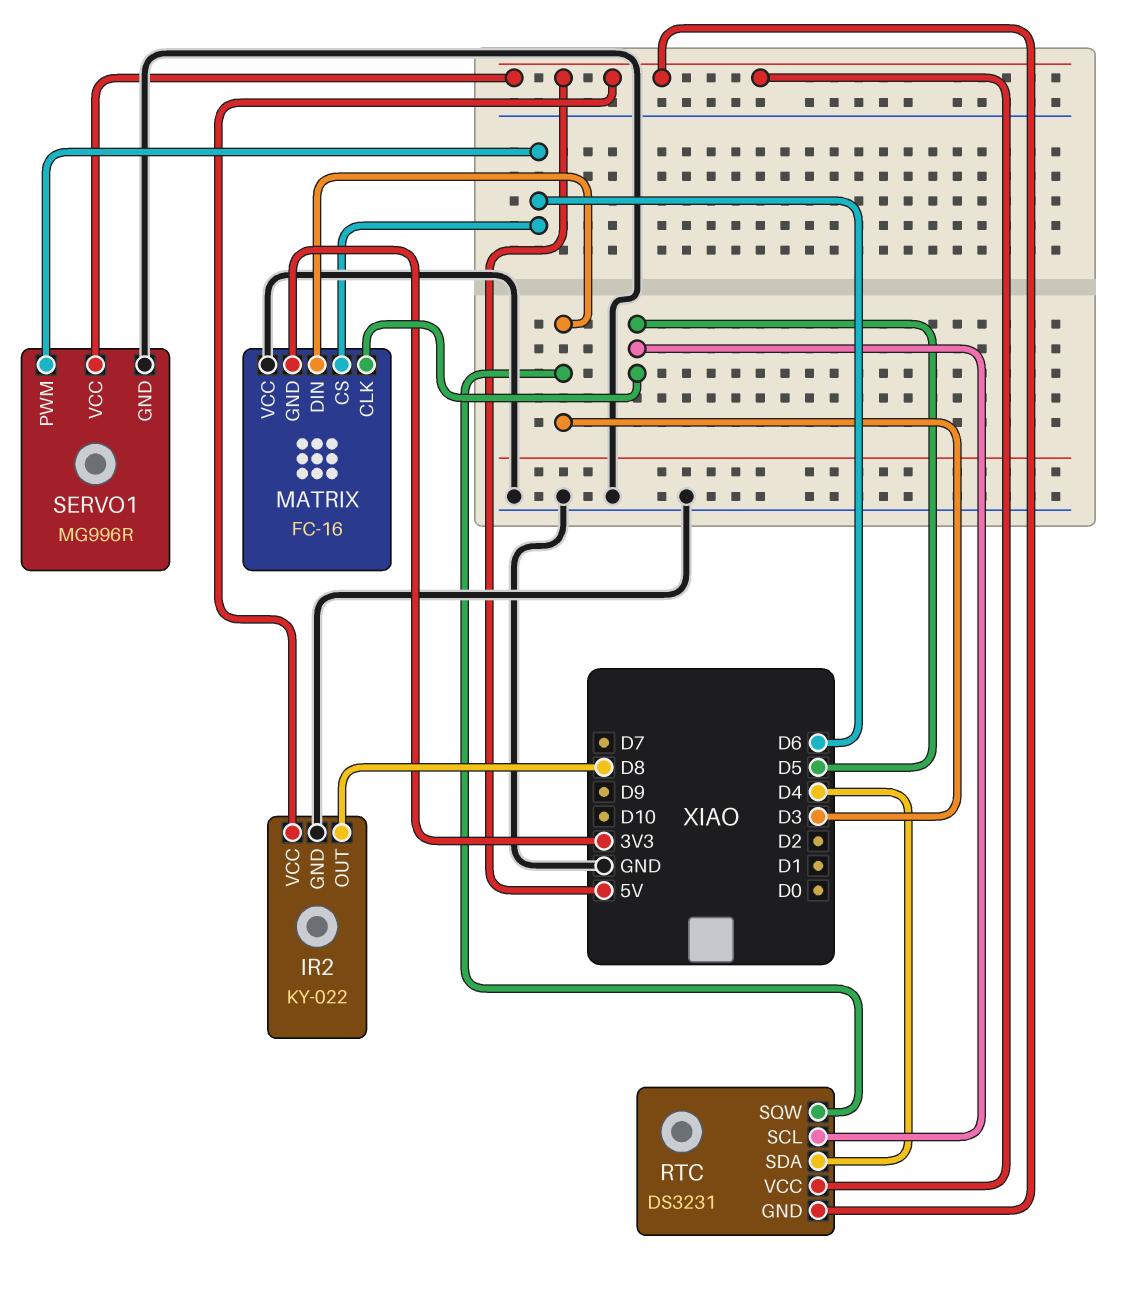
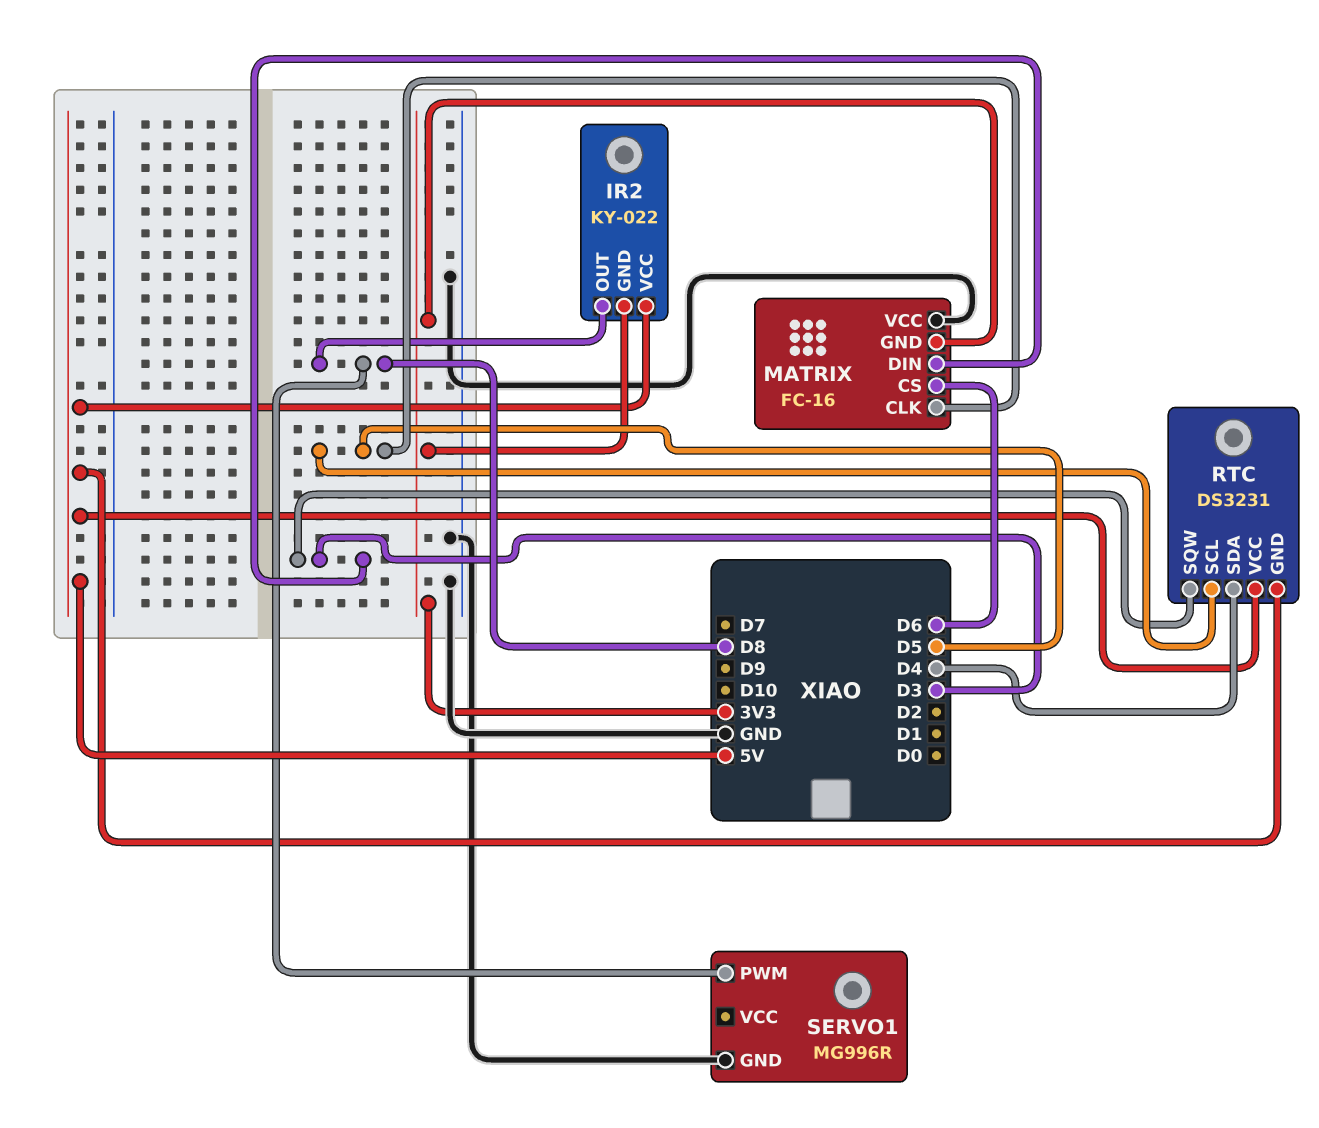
IR2 pin GND: GND -> 3V3
SERVO1 pin PWM: D6 -> D8
SERVO1 pin VCC: 5V -> none

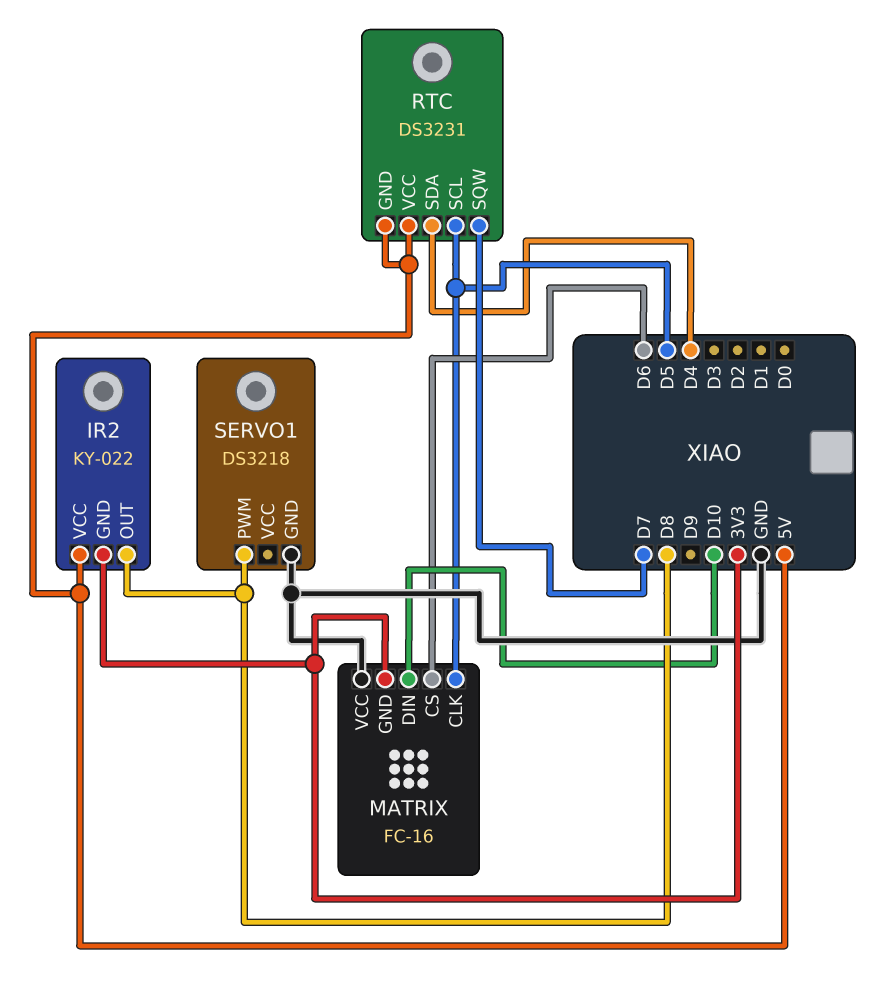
MATRIX pin DIN: D3 -> D10
RTC pin SQW: D3 -> D7
SERVO1: MG996R -> DS3218

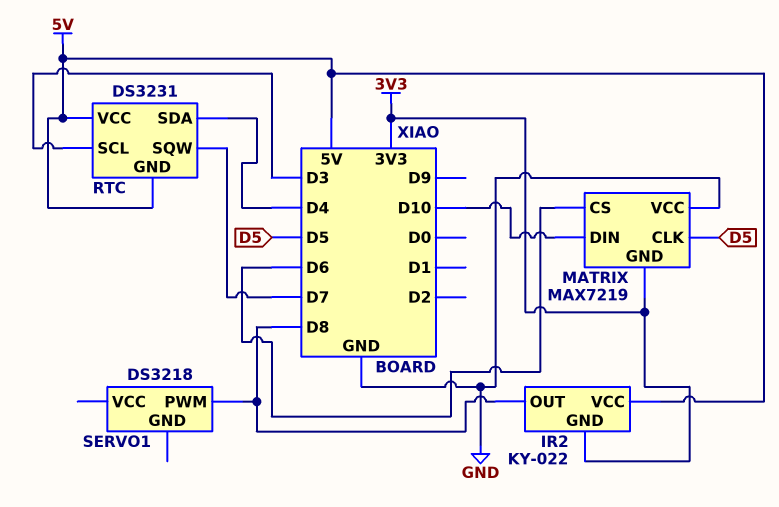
MATRIX: FC-16 -> MAX7219
RTC pin SCL: D5 -> D3
SERVO1 pin GND: GND -> none

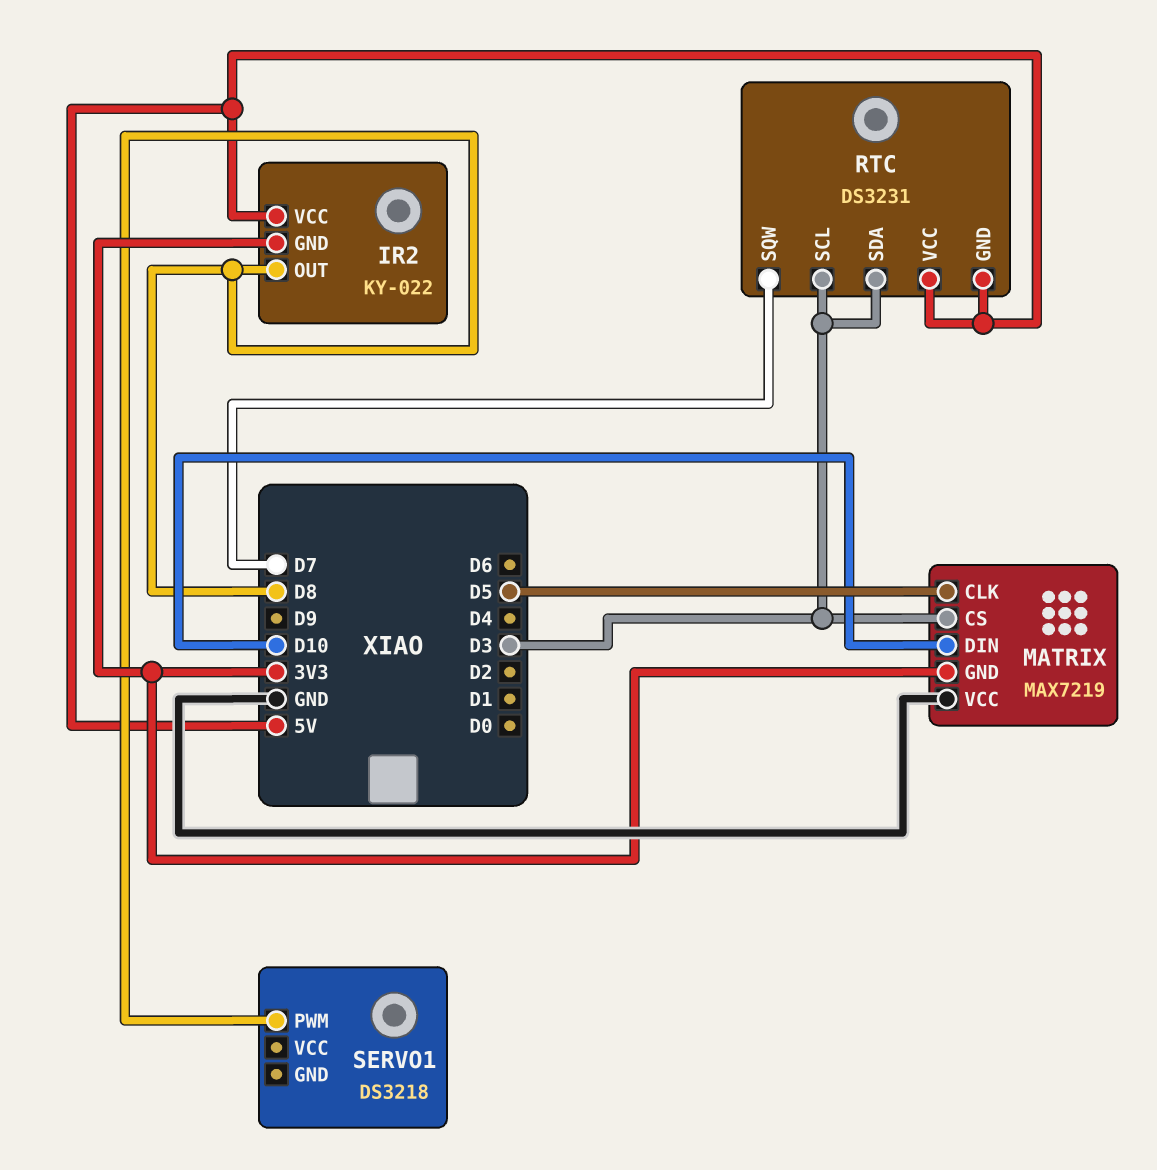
MATRIX pin CS: D6 -> D3
RTC pin SDA: D4 -> D3

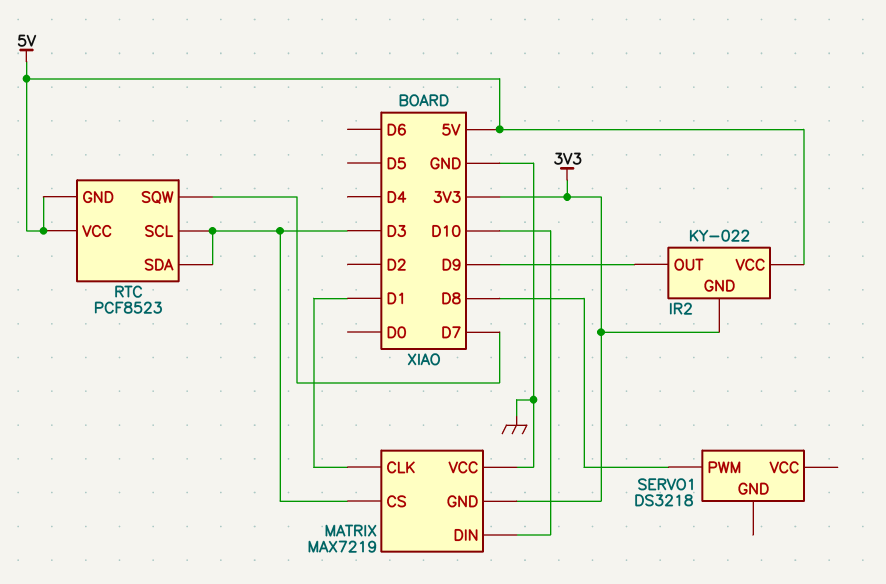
IR2 pin OUT: D8 -> D9
MATRIX pin CLK: D5 -> D1
RTC: DS3231 -> PCF8523

